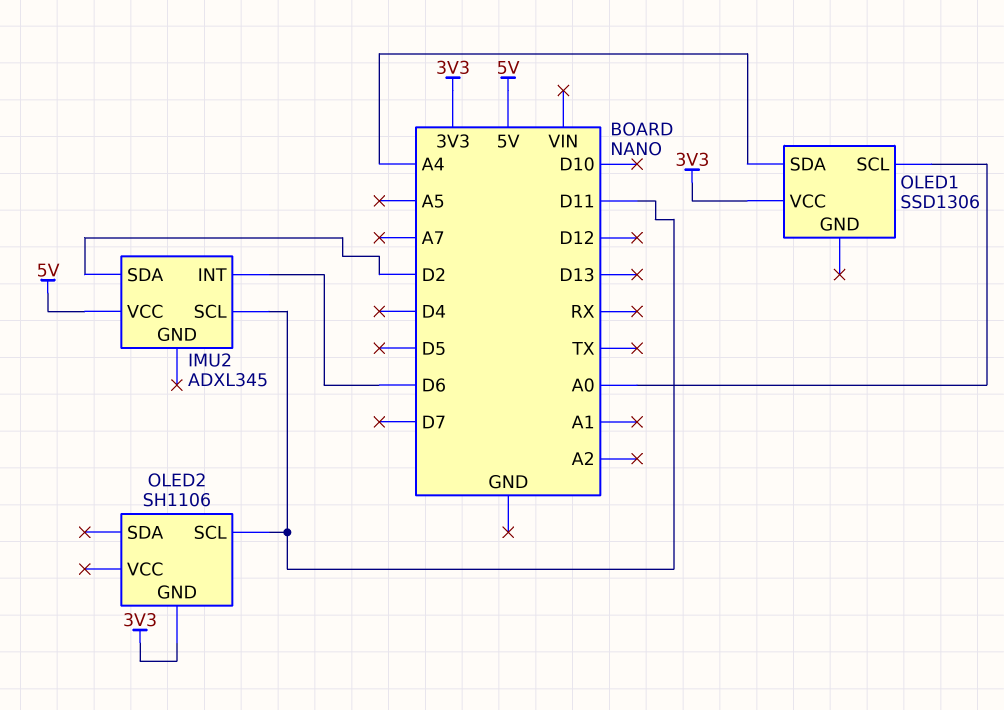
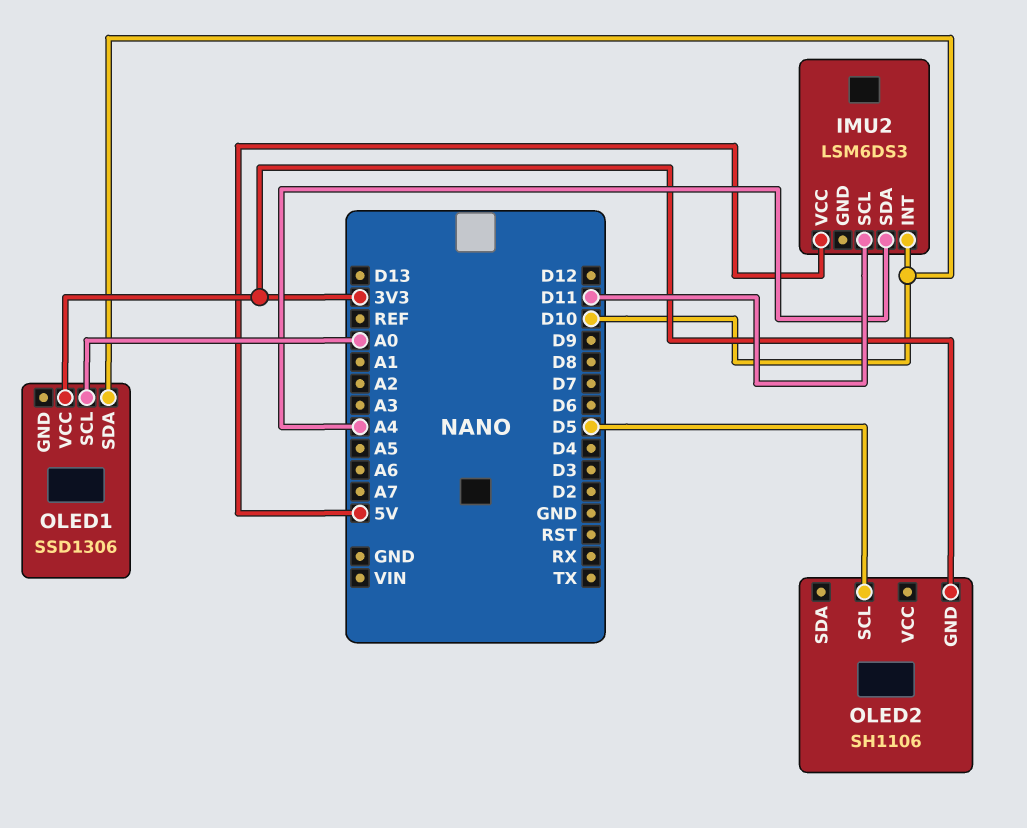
IMU2: ADXL345 -> LSM6DS3
IMU2 pin INT: D6 -> D10
IMU2 pin SDA: D2 -> A4
OLED1 pin SDA: A4 -> D10
OLED2 pin SCL: D11 -> D5

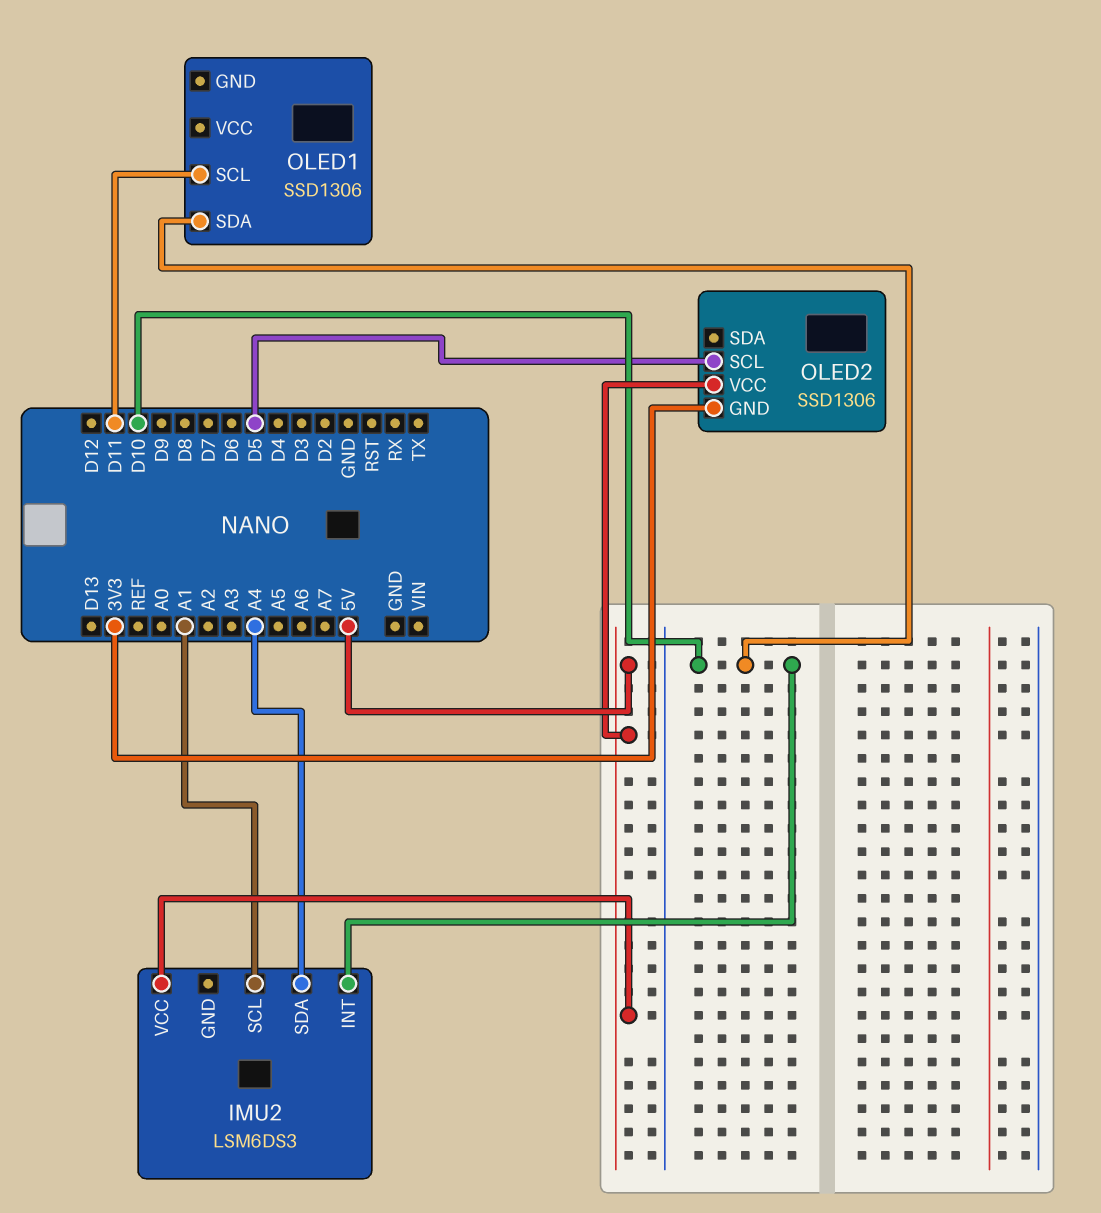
IMU2 pin SCL: D11 -> A1
OLED1 pin SCL: A0 -> D11
OLED1 pin VCC: 3V3 -> none
OLED2: SH1106 -> SSD1306
OLED2 pin VCC: none -> 5V

